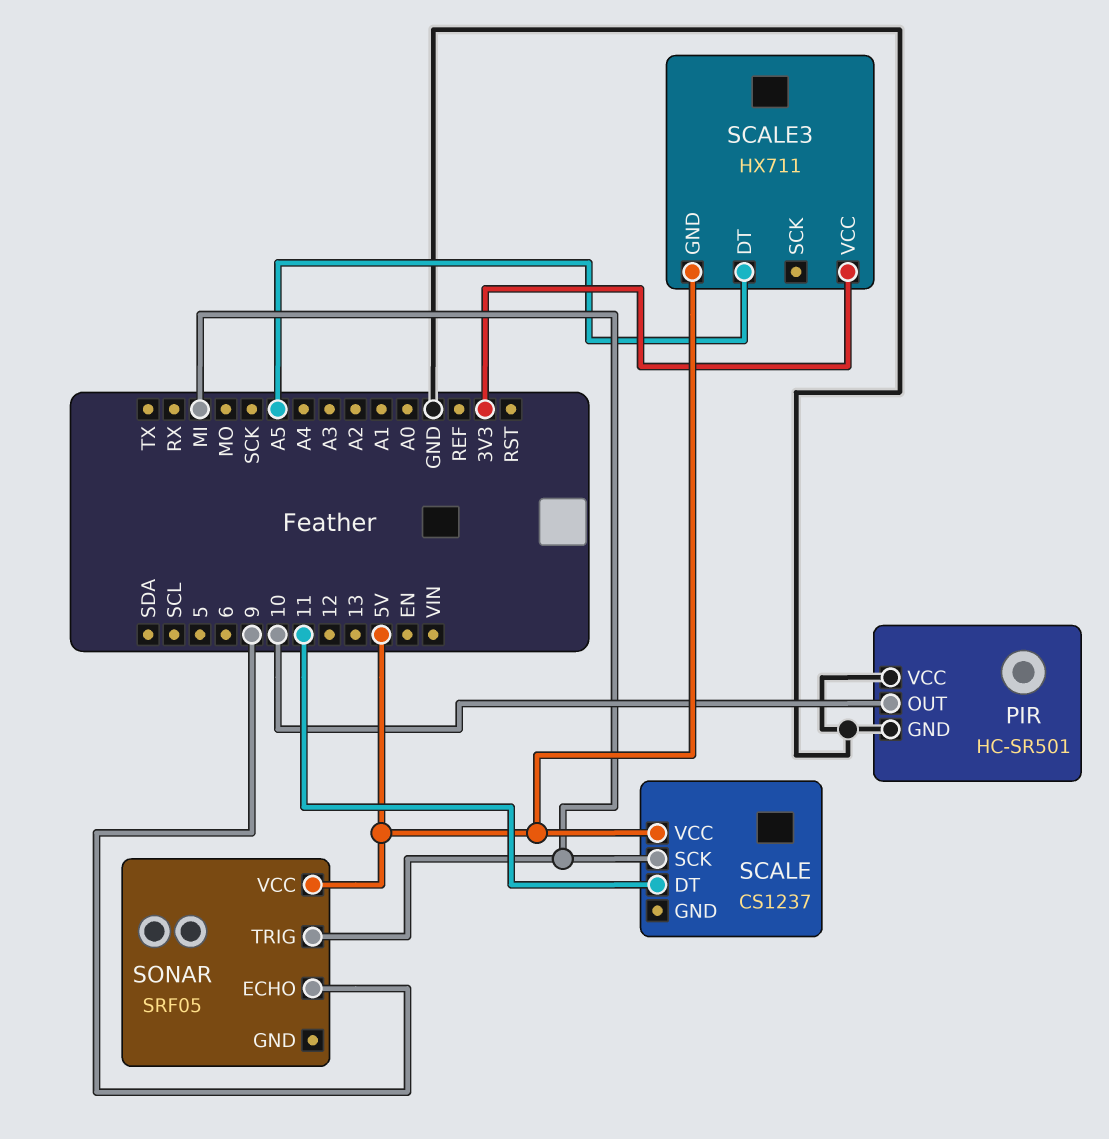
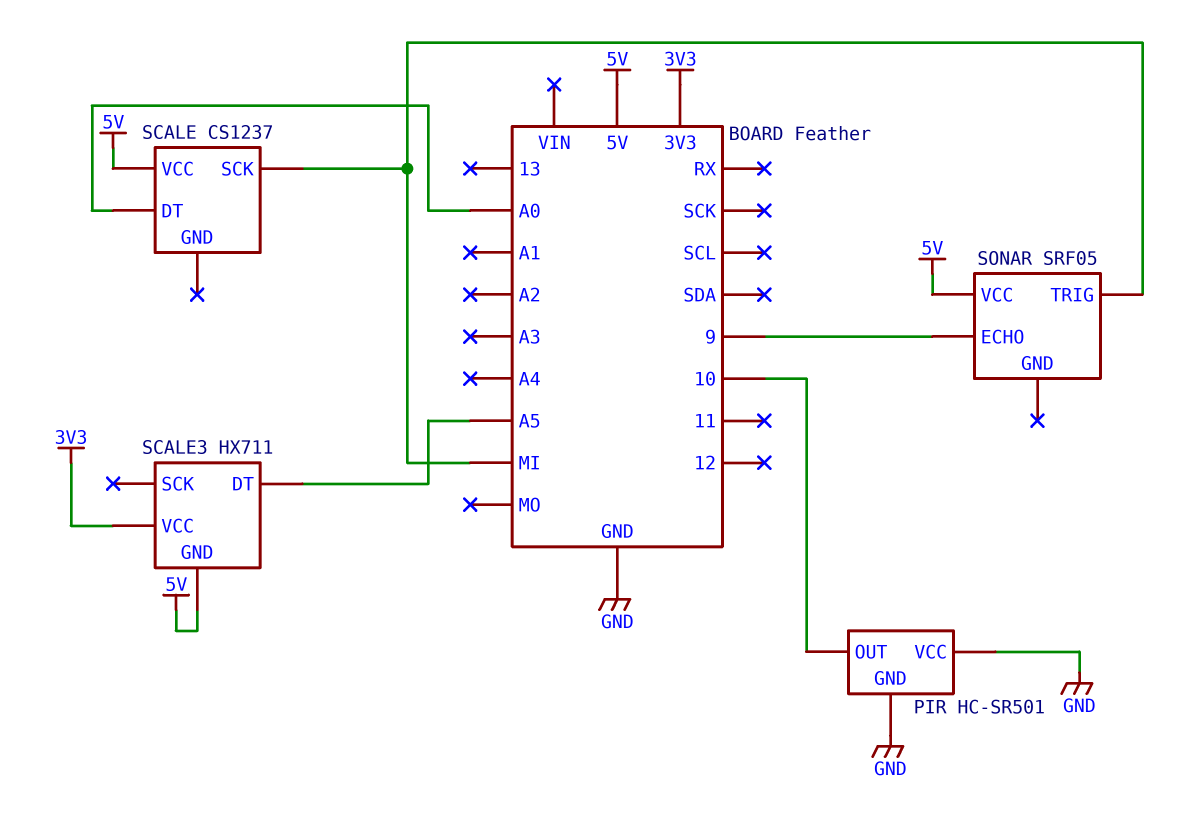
SCALE pin DT: 11 -> A0

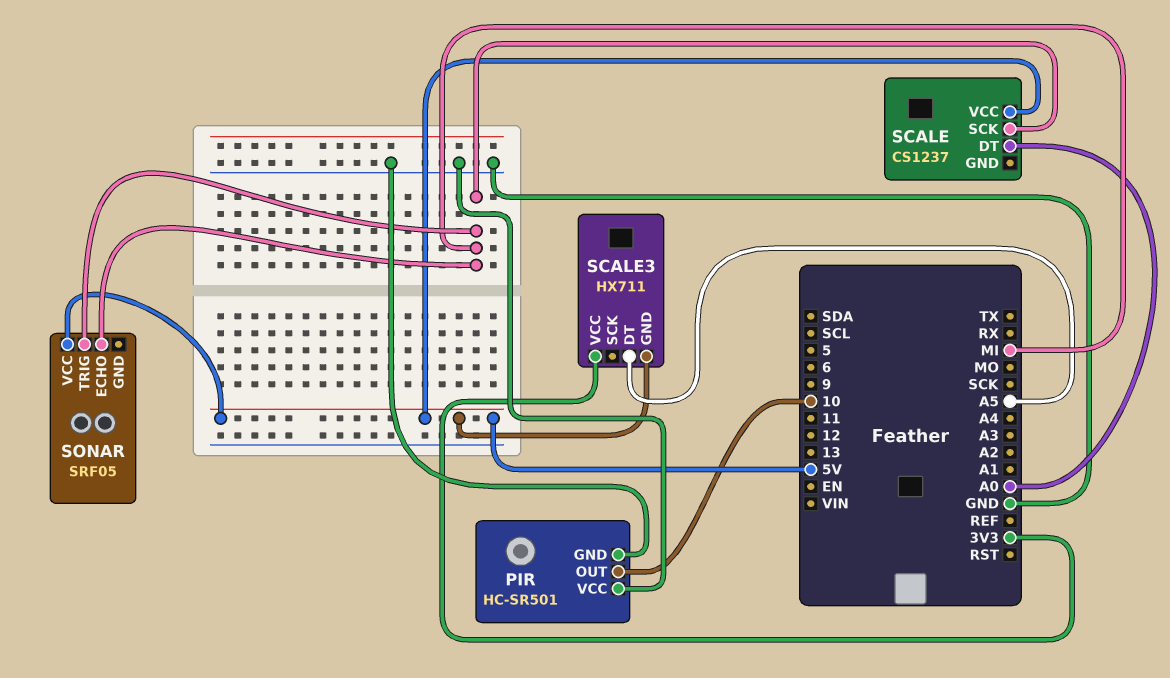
SONAR pin ECHO: 9 -> MI

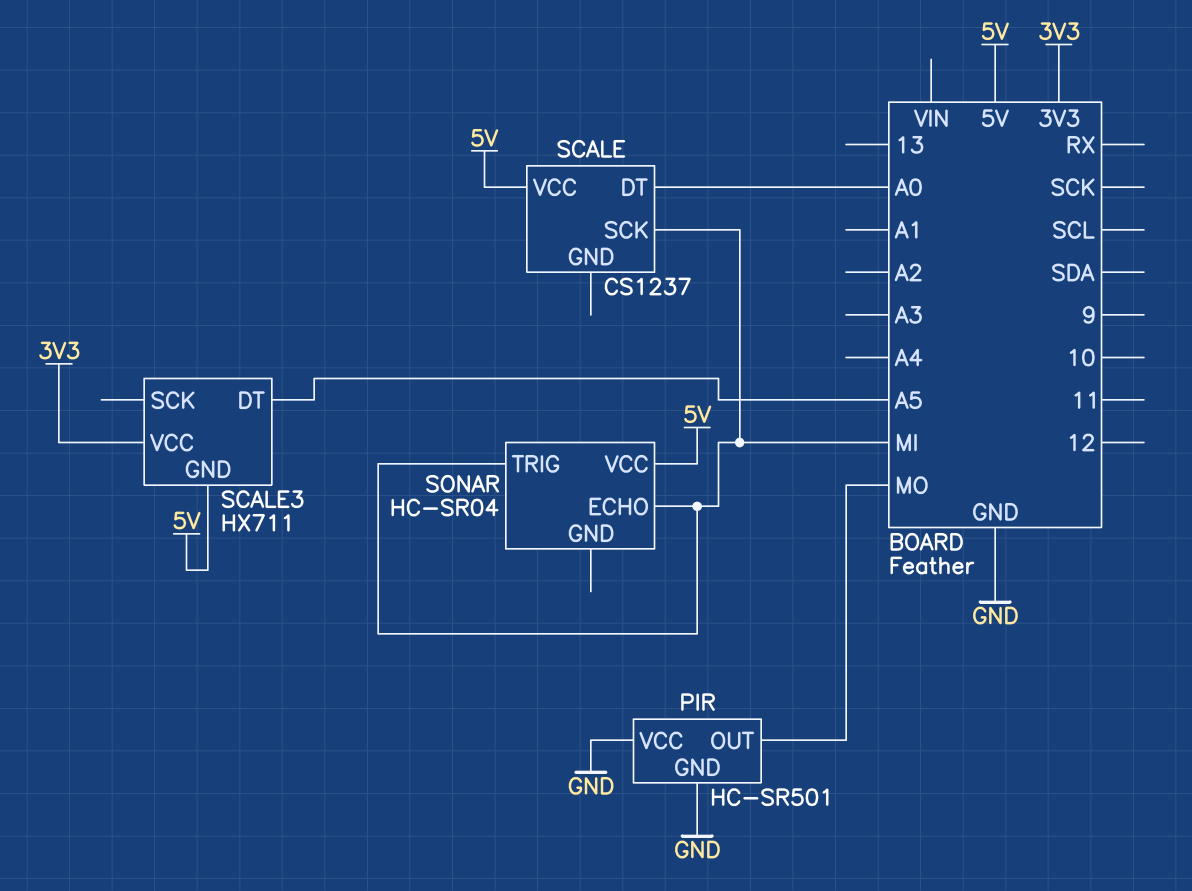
PIR pin OUT: 10 -> MO
SONAR: SRF05 -> HC-SR04

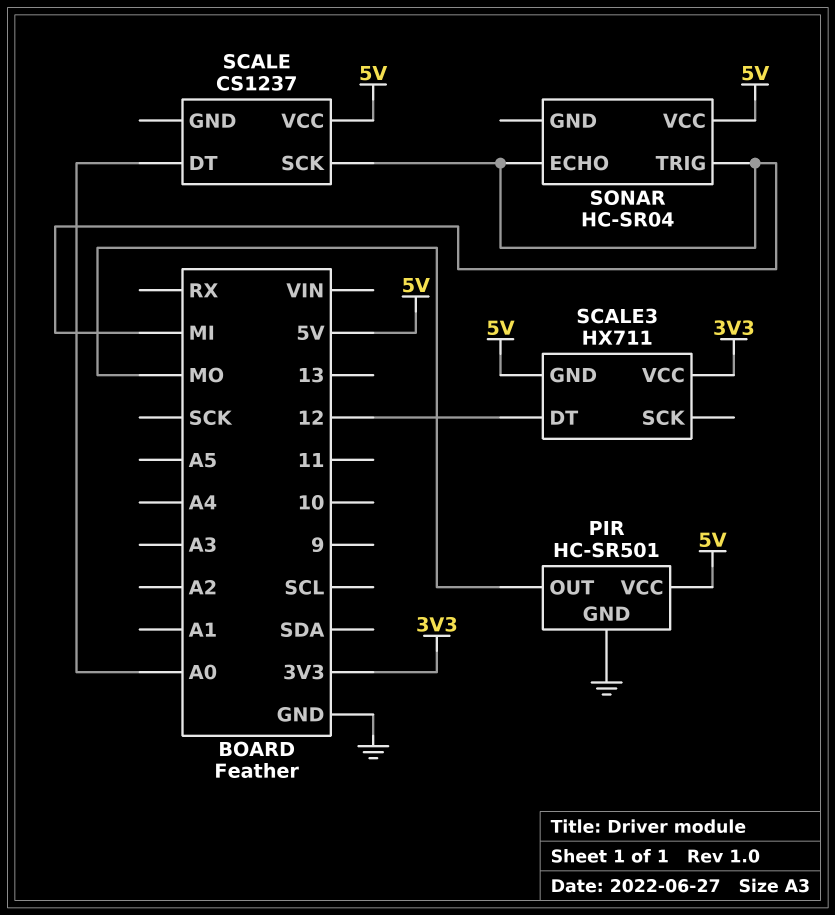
PIR pin VCC: GND -> 5V
SCALE3 pin DT: A5 -> 12

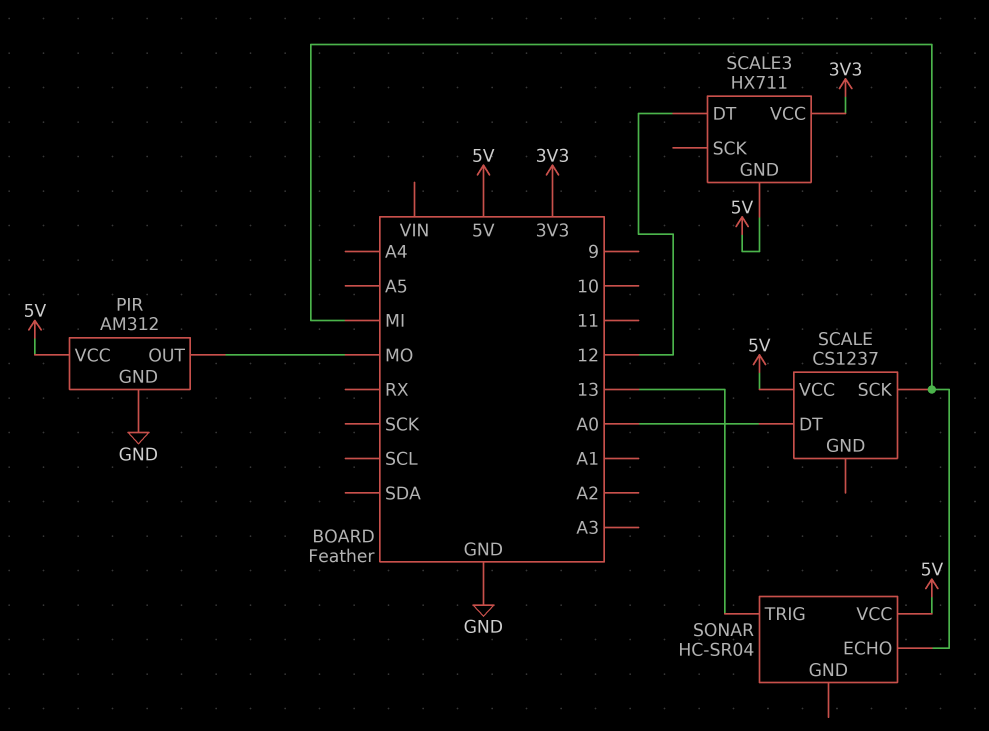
PIR: HC-SR501 -> AM312
SONAR pin TRIG: MI -> 13

